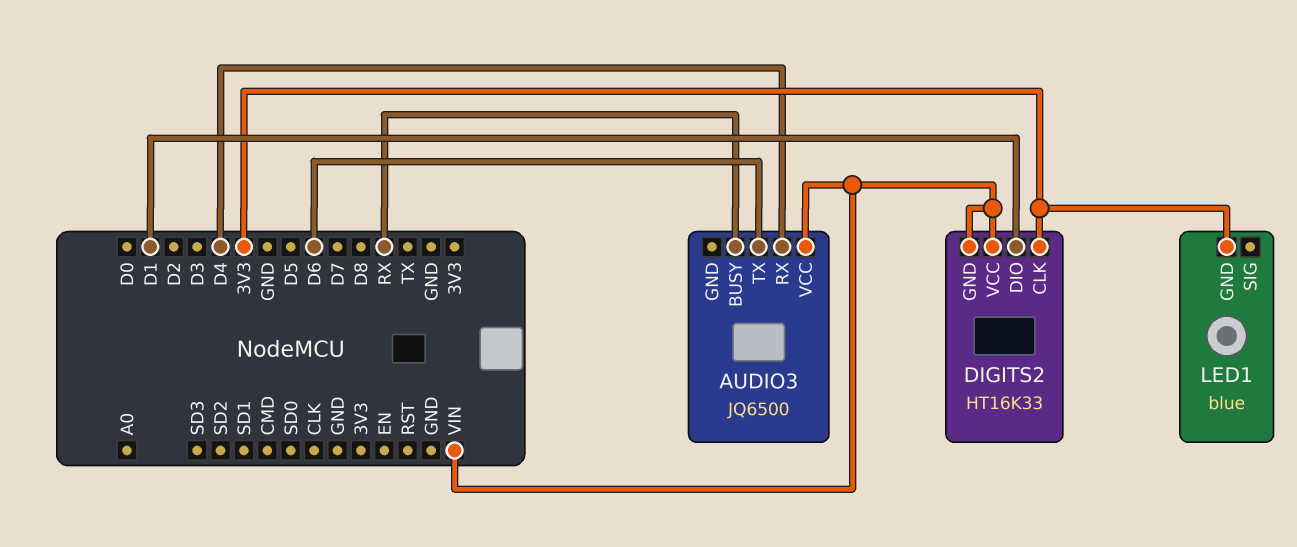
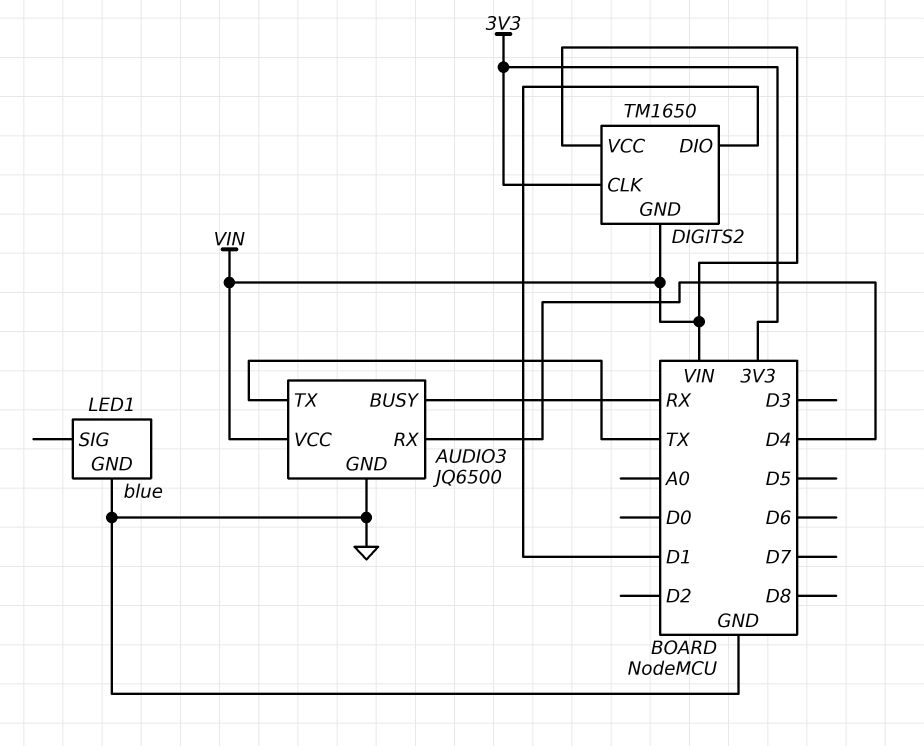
AUDIO3 pin GND: none -> GND
AUDIO3 pin TX: D6 -> TX
DIGITS2: HT16K33 -> TM1650
LED1 pin GND: 3V3 -> GND

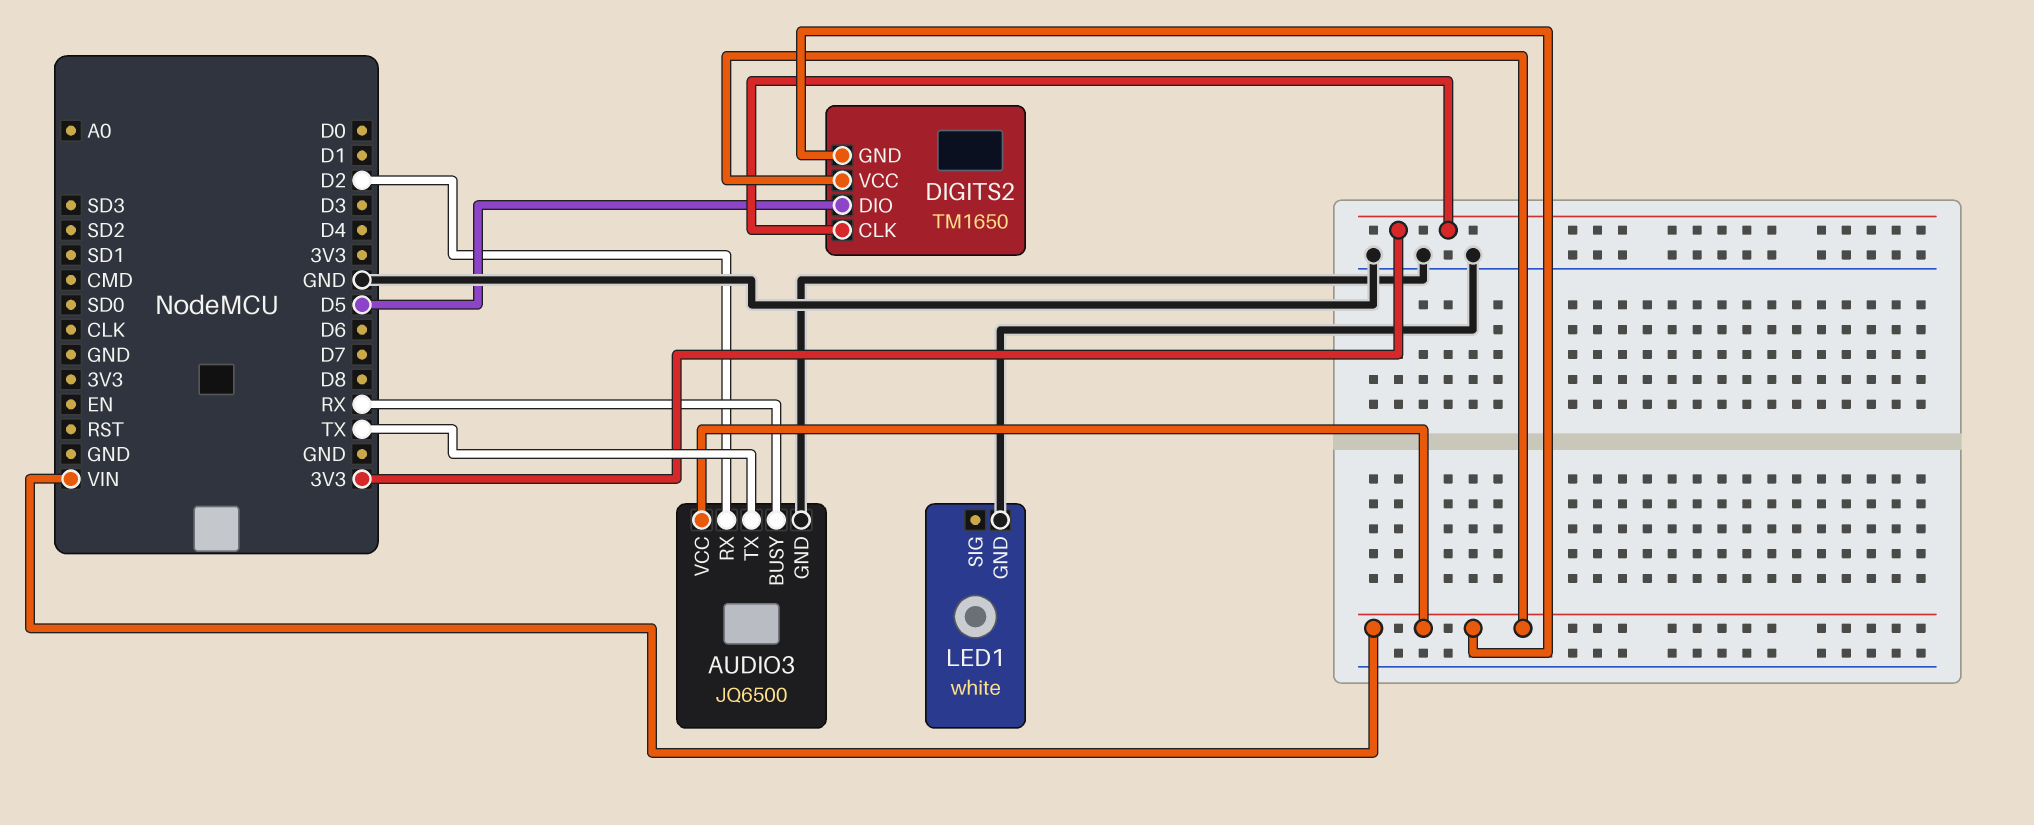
AUDIO3 pin RX: D4 -> D2
DIGITS2 pin DIO: D1 -> D5
LED1: blue -> white

